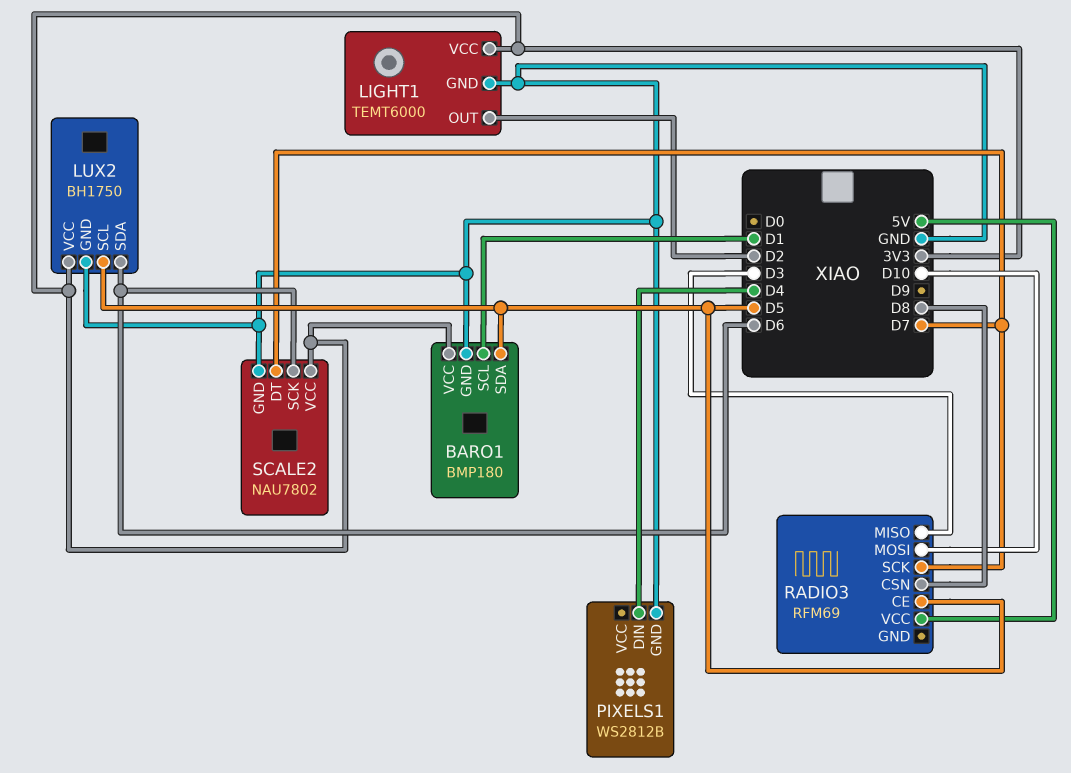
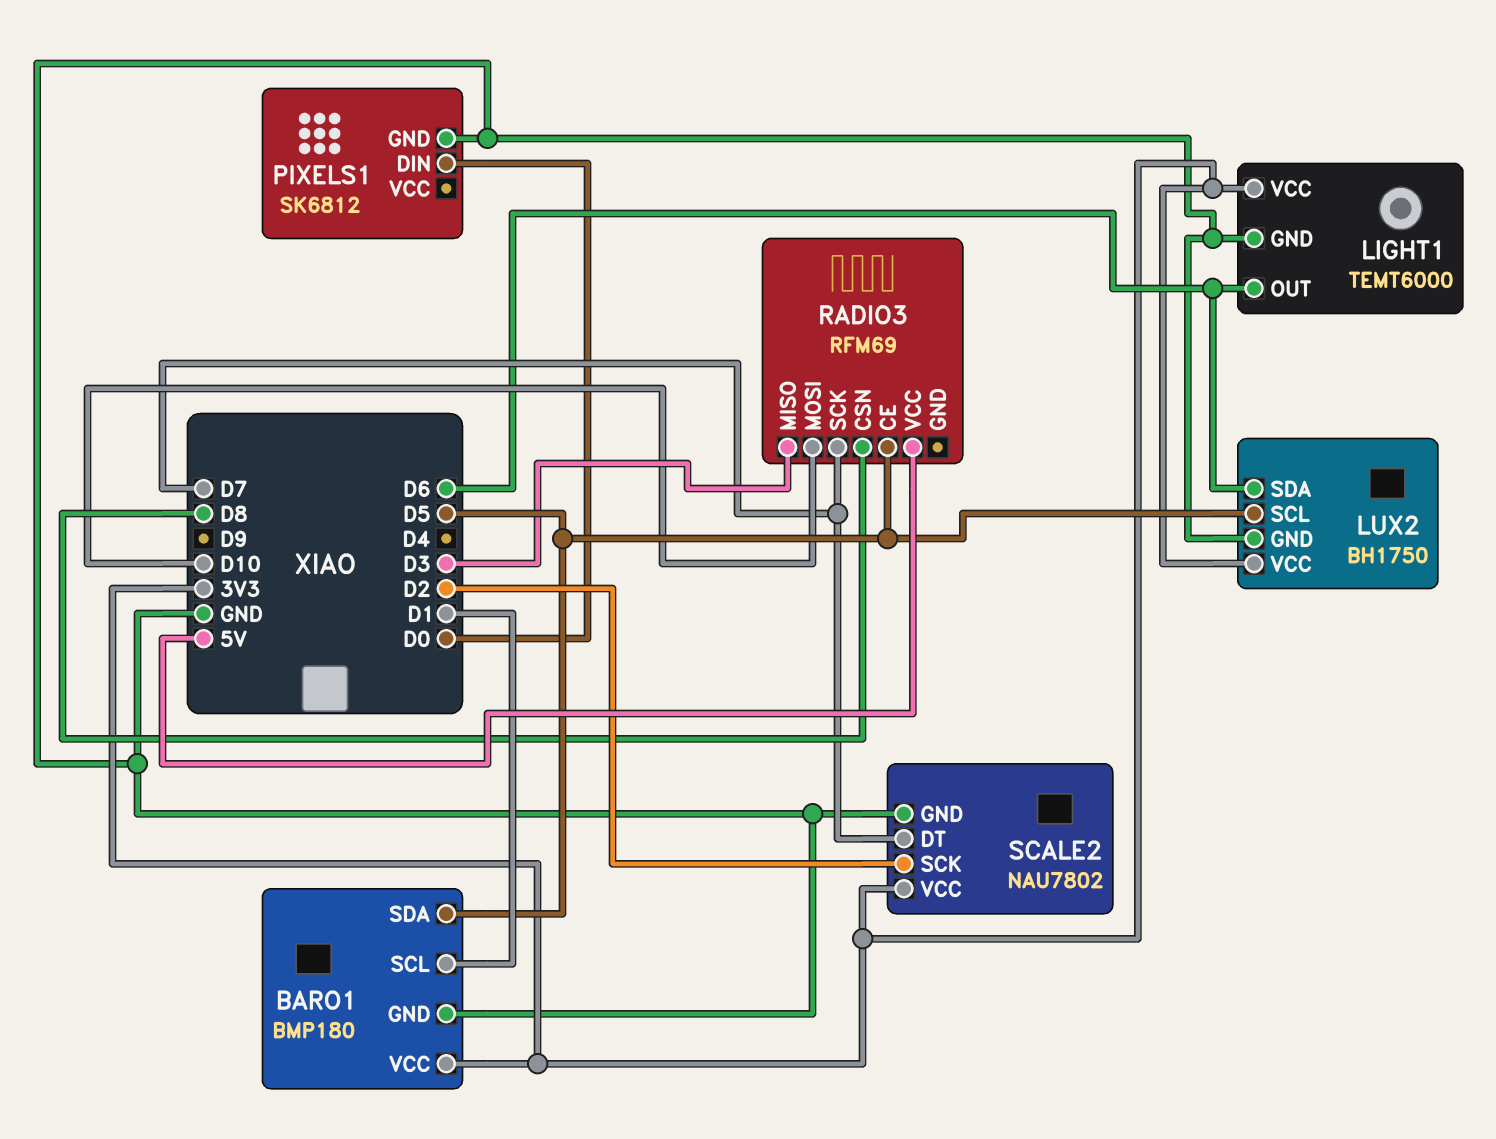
LIGHT1 pin OUT: D2 -> D6
PIXELS1: WS2812B -> SK6812
PIXELS1 pin DIN: D4 -> D0
SCALE2 pin SCK: D6 -> D2

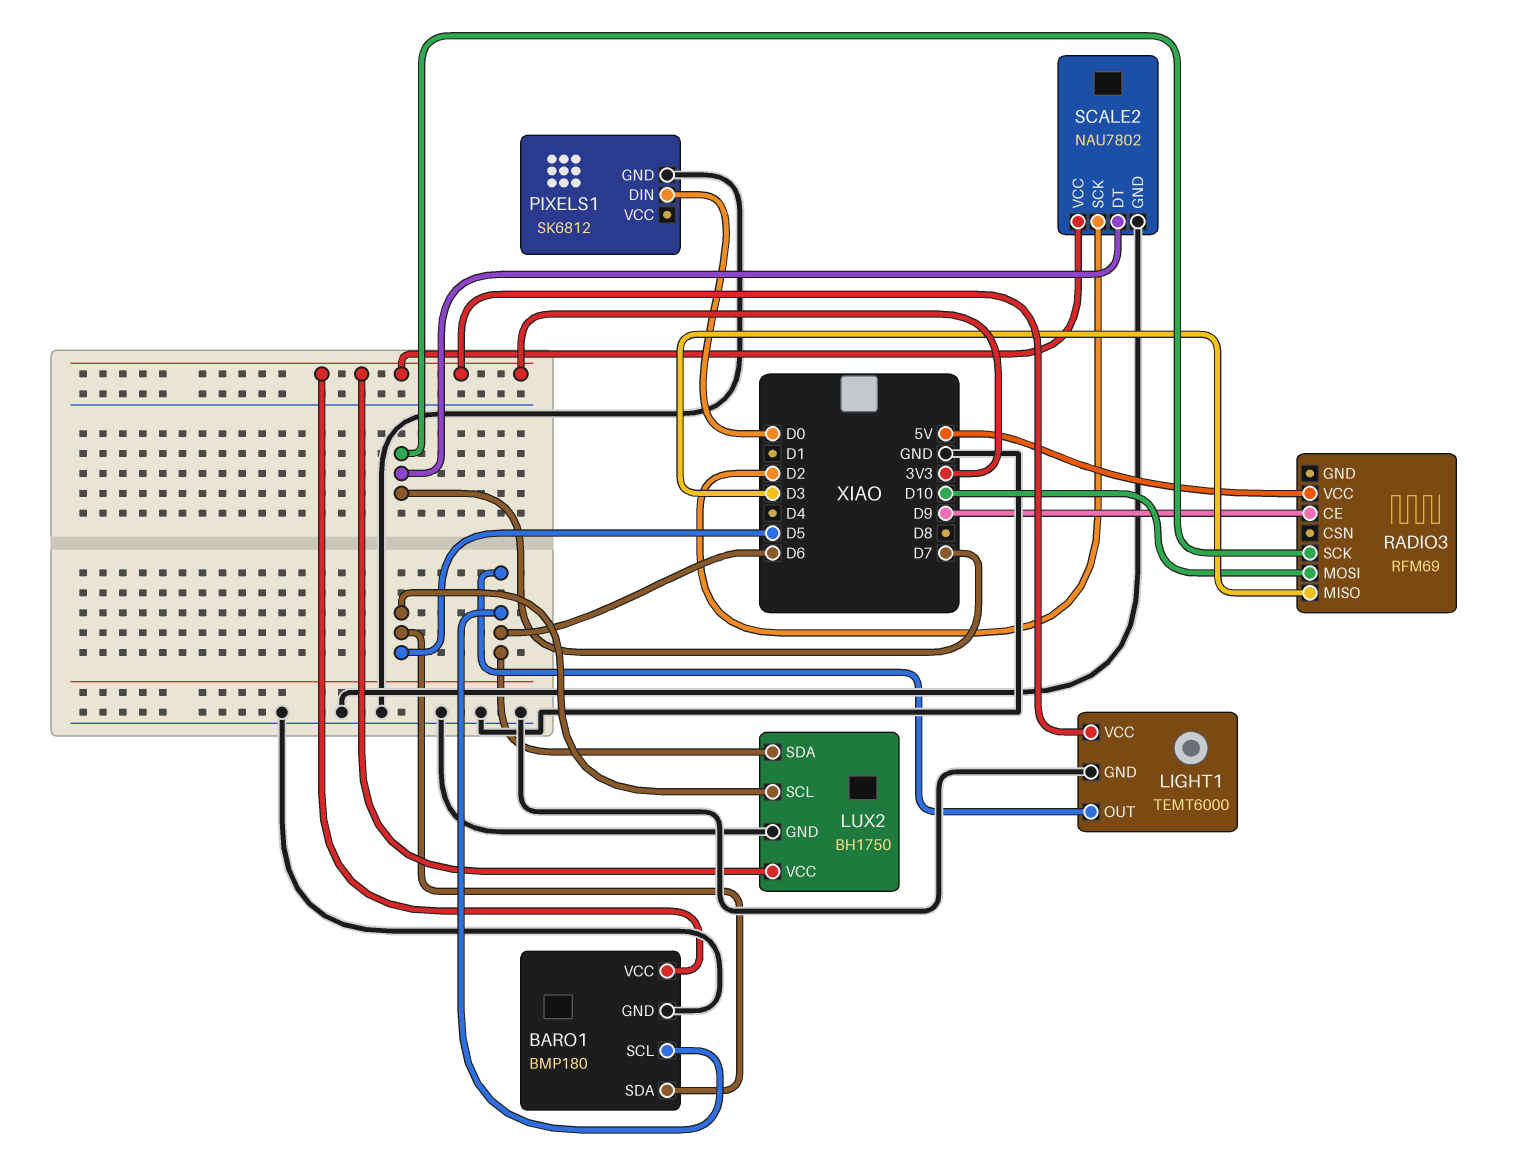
BARO1 pin SCL: D1 -> D6
RADIO3 pin CE: D5 -> D9
RADIO3 pin CSN: D8 -> none

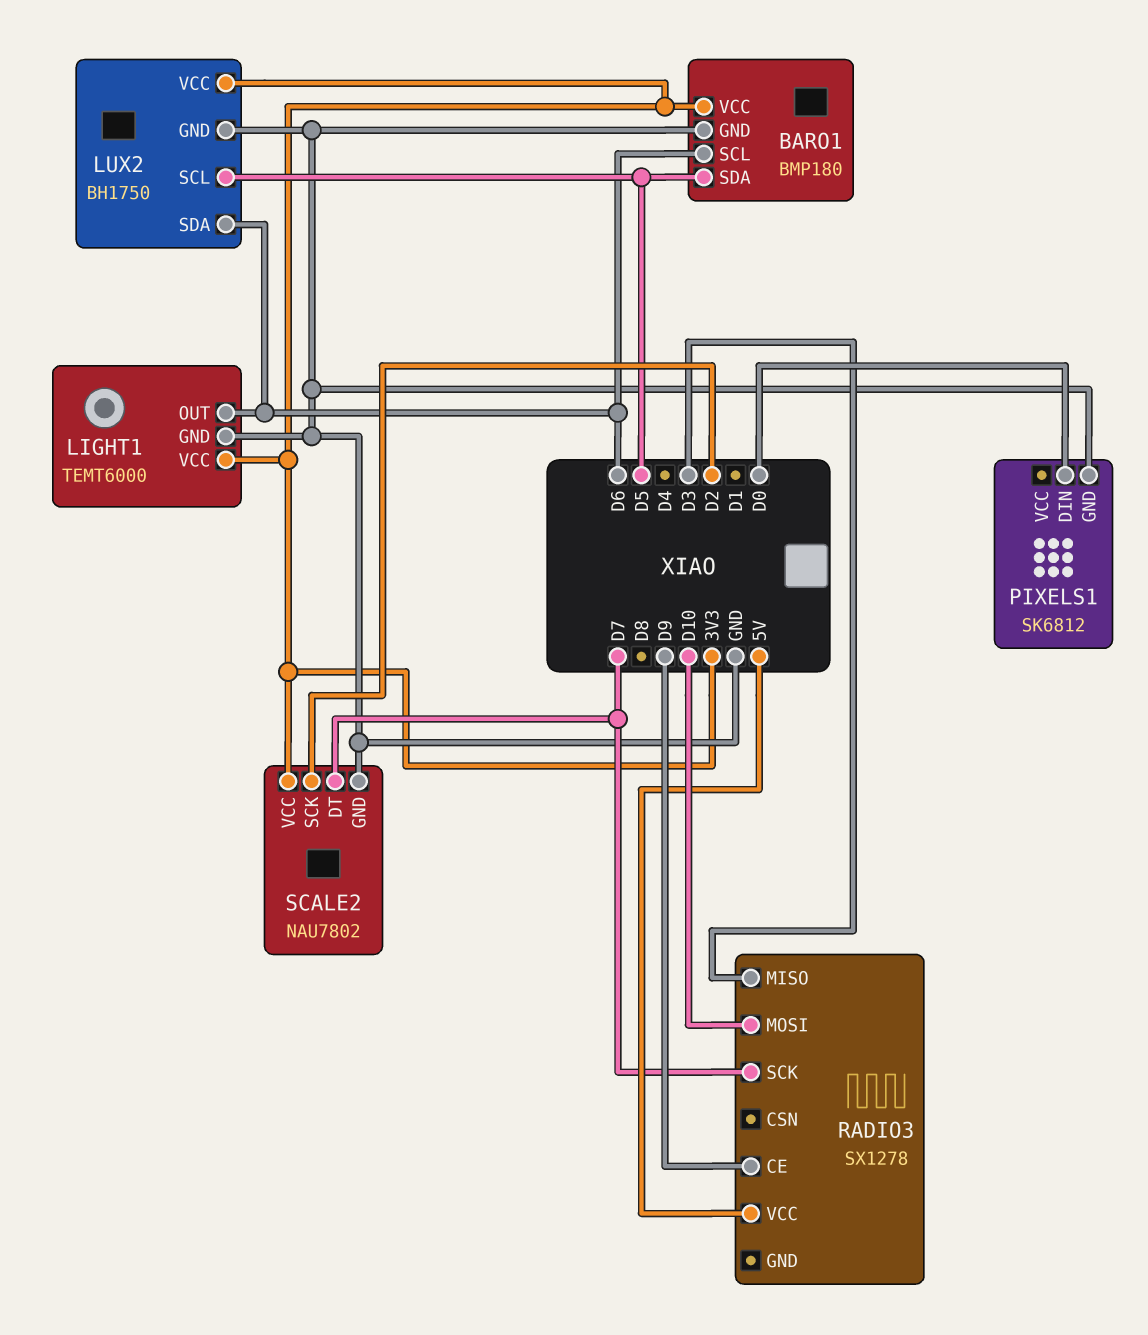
RADIO3: RFM69 -> SX1278

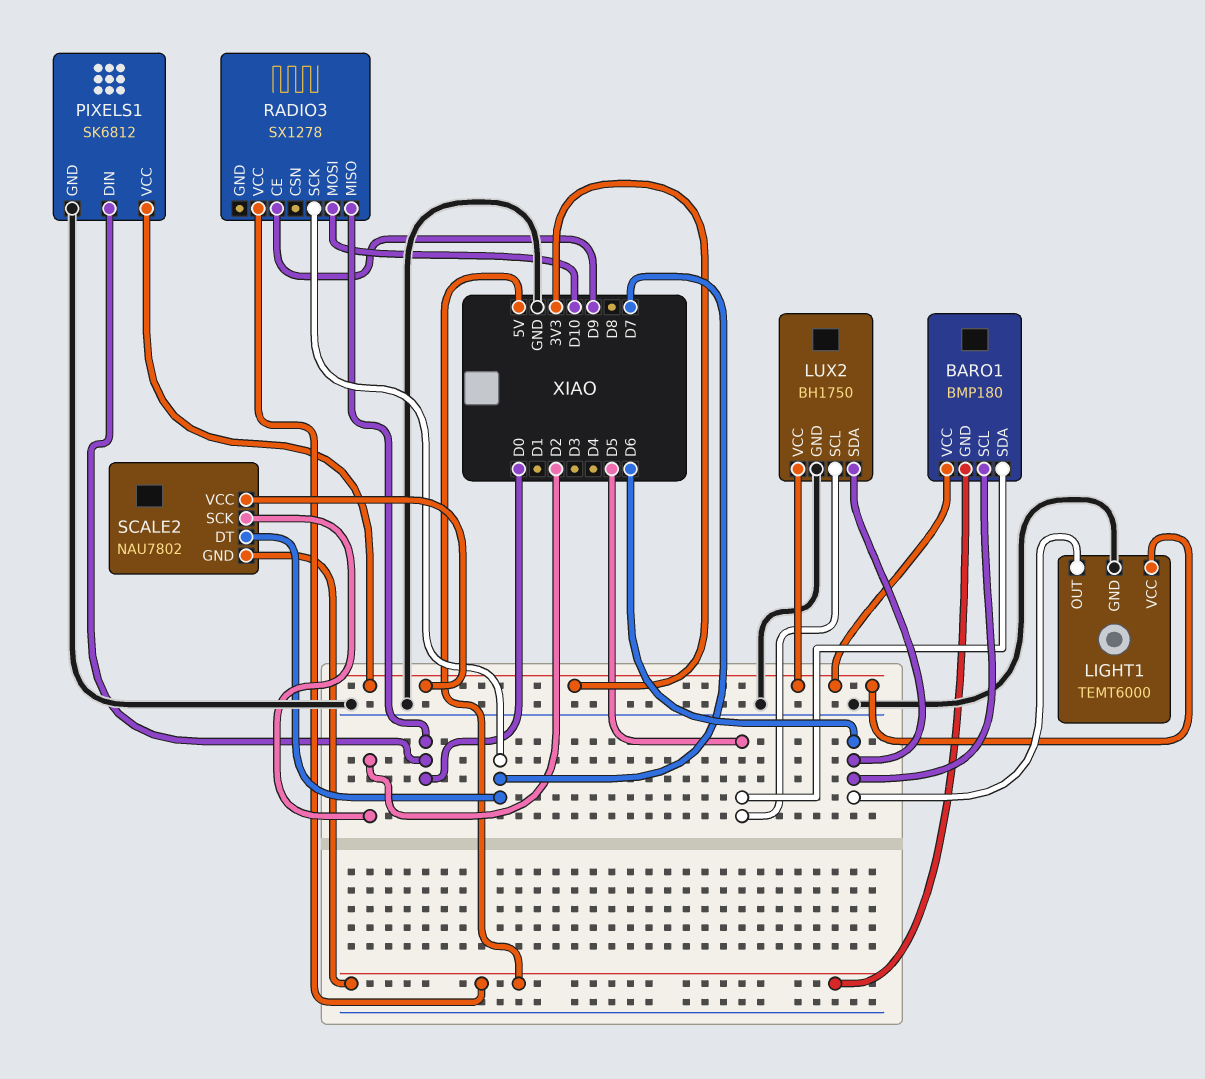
BARO1 pin GND: GND -> 5V
PIXELS1 pin VCC: none -> 3V3
RADIO3 pin MISO: D3 -> D0
SCALE2 pin GND: GND -> 5V

